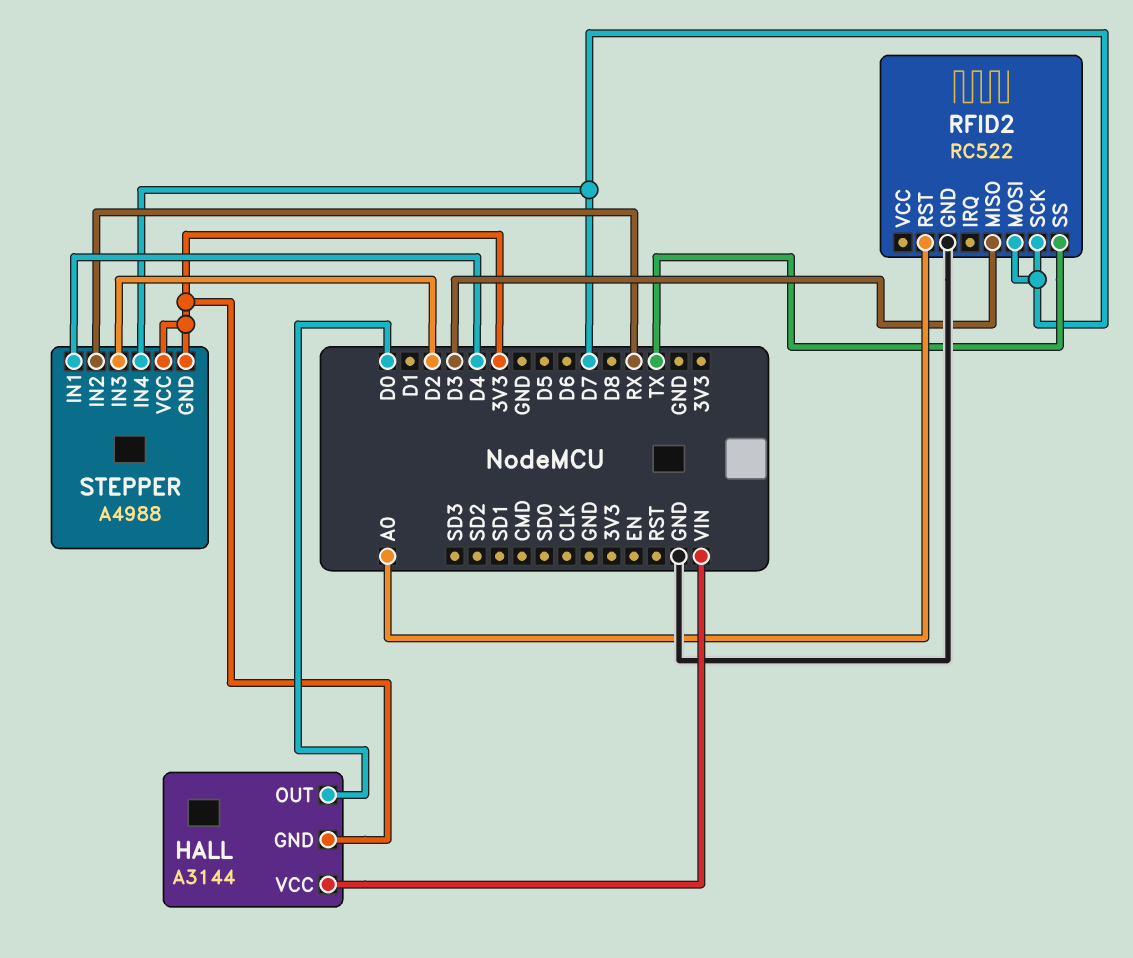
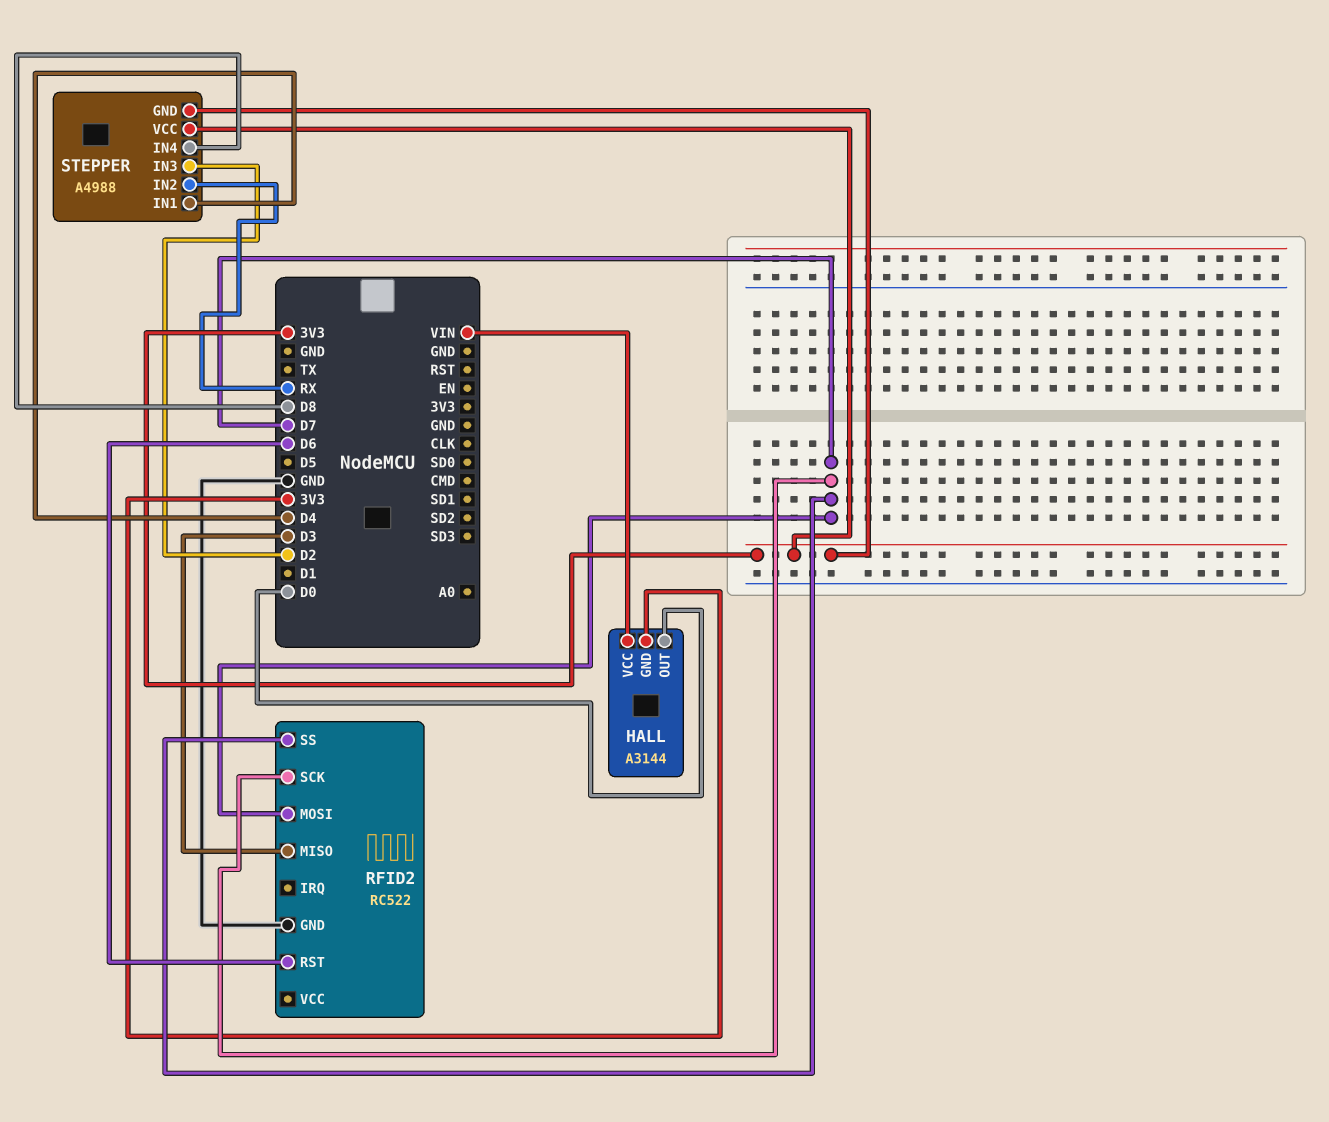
RFID2 pin RST: A0 -> D6
RFID2 pin SS: TX -> D7
STEPPER pin IN4: D7 -> D8

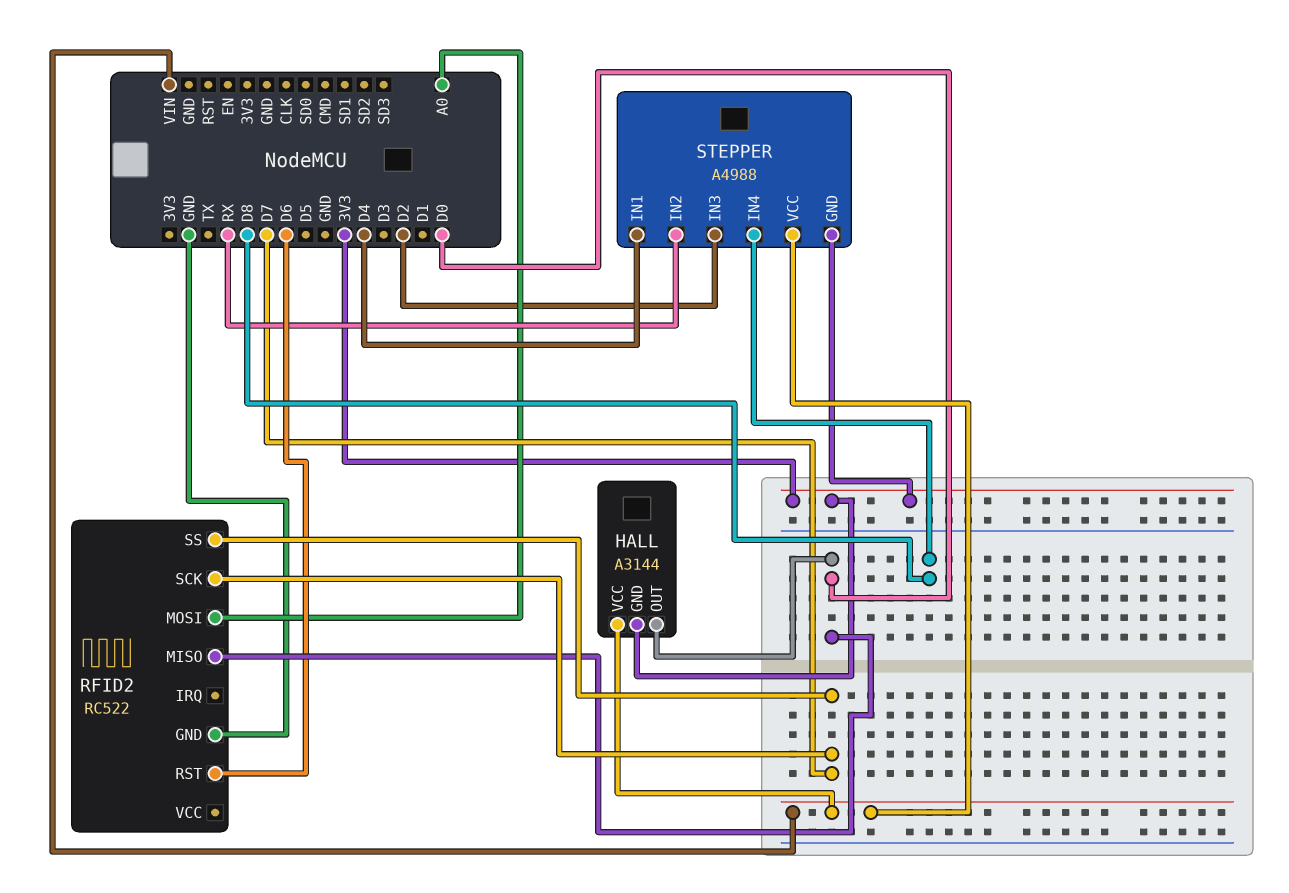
RFID2 pin MISO: D3 -> D0
RFID2 pin MOSI: D7 -> A0
STEPPER pin VCC: 3V3 -> VIN

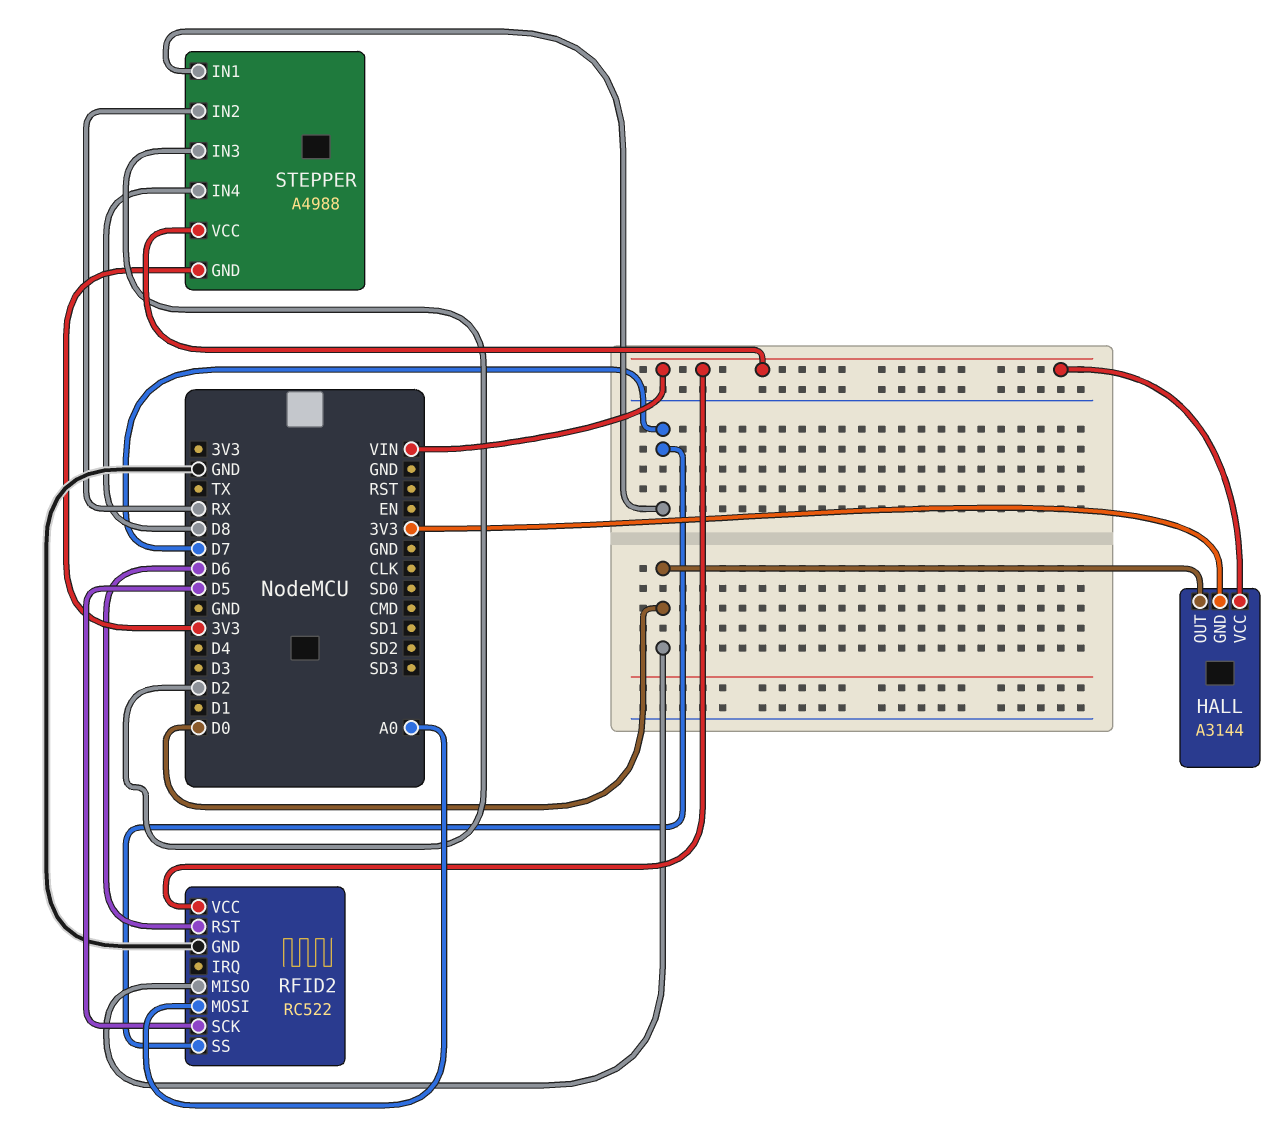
RFID2 pin SCK: D7 -> D5
RFID2 pin VCC: none -> VIN
STEPPER pin IN1: D4 -> D7

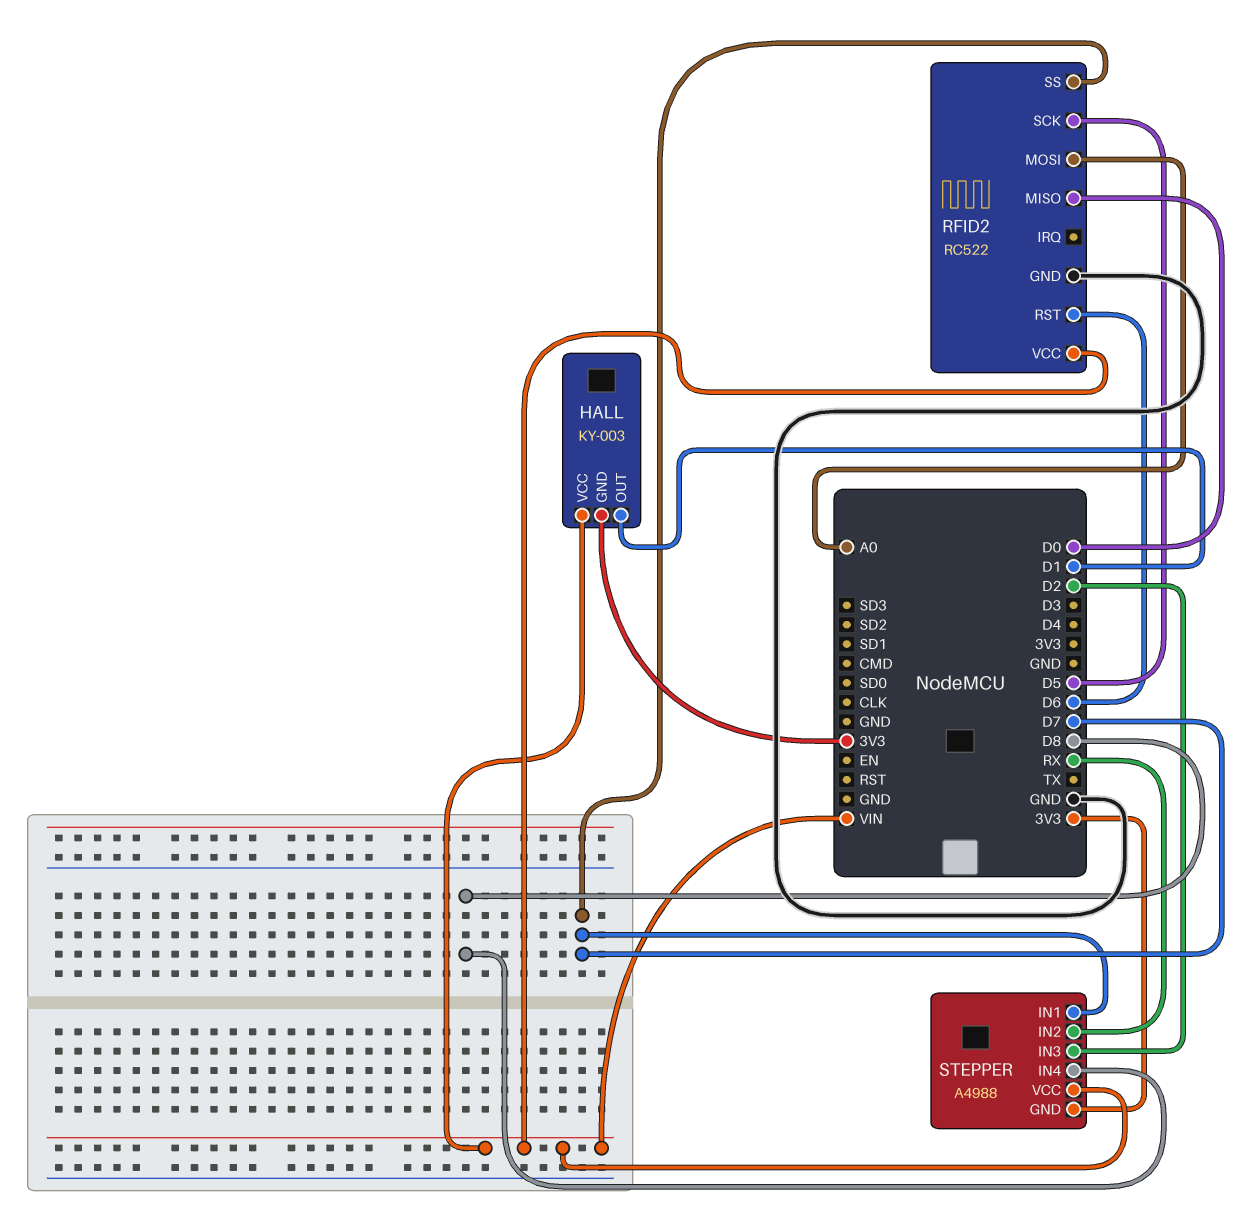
HALL: A3144 -> KY-003
HALL pin OUT: D0 -> D1

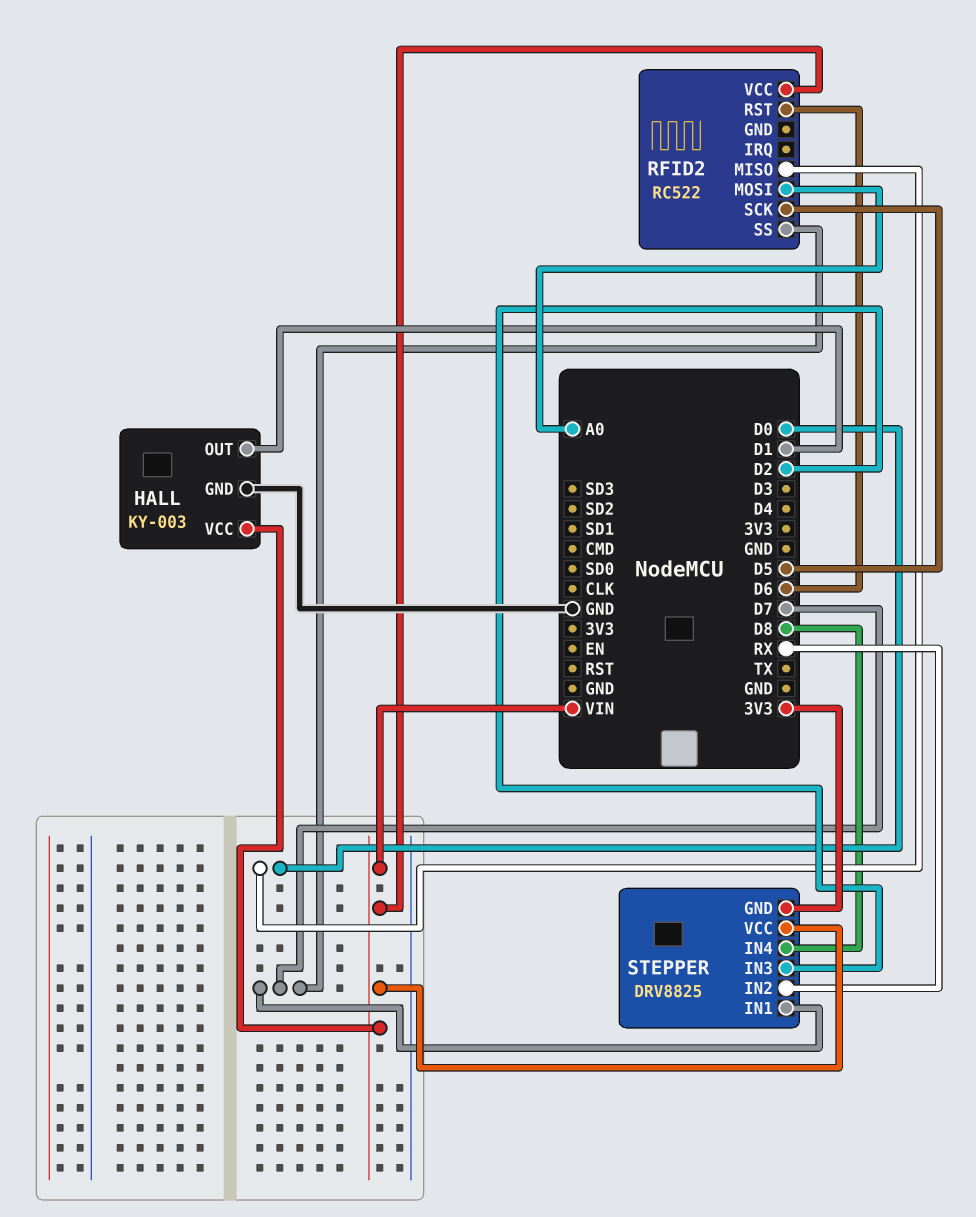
HALL pin GND: 3V3 -> GND
RFID2 pin GND: GND -> none
STEPPER: A4988 -> DRV8825

